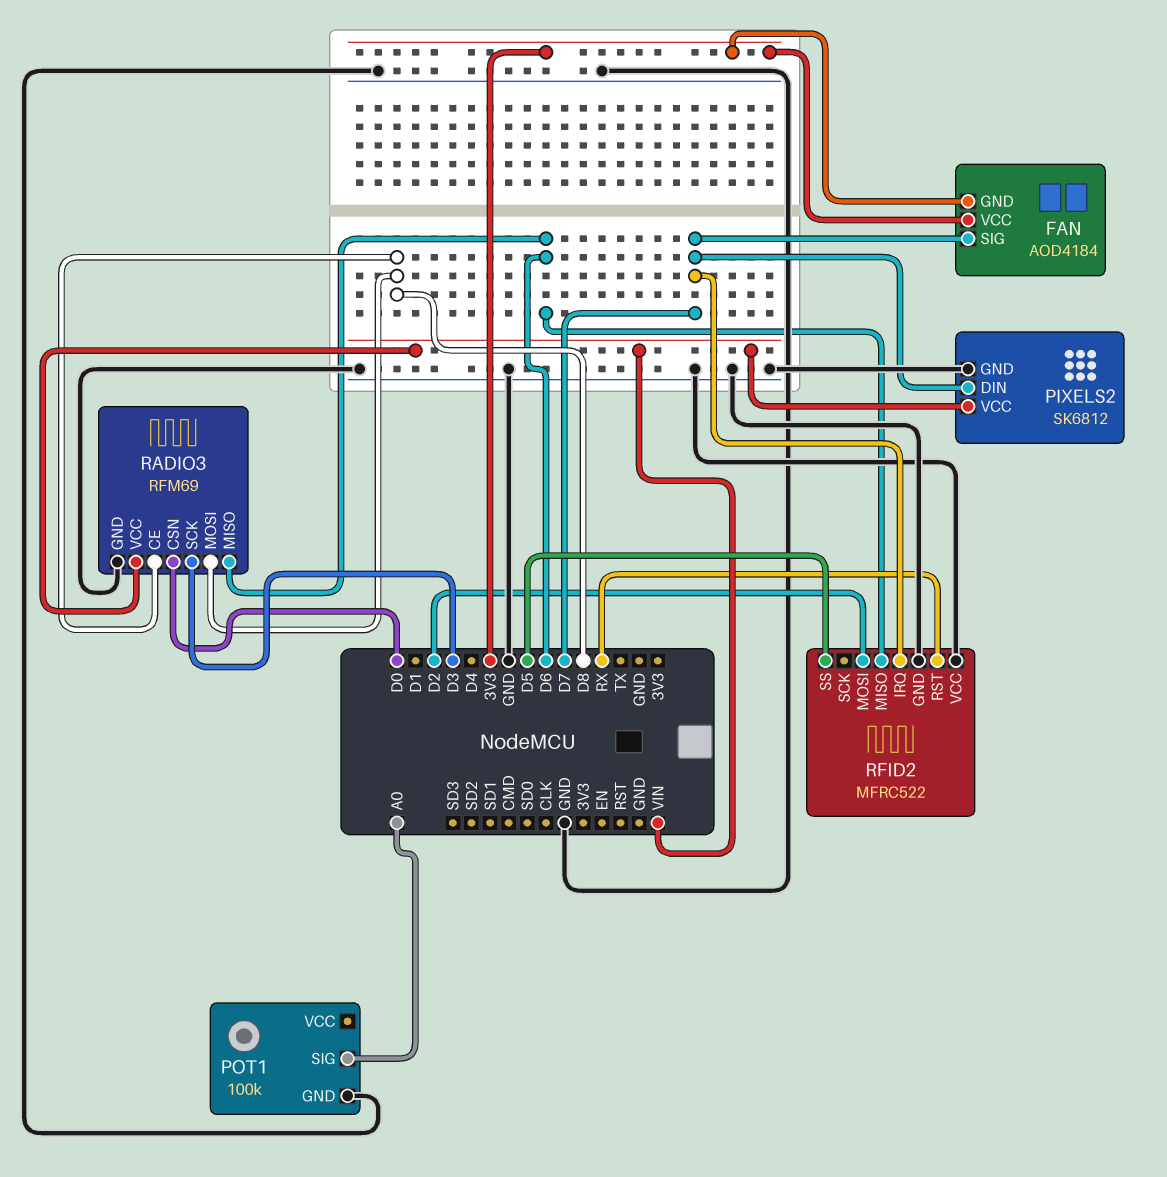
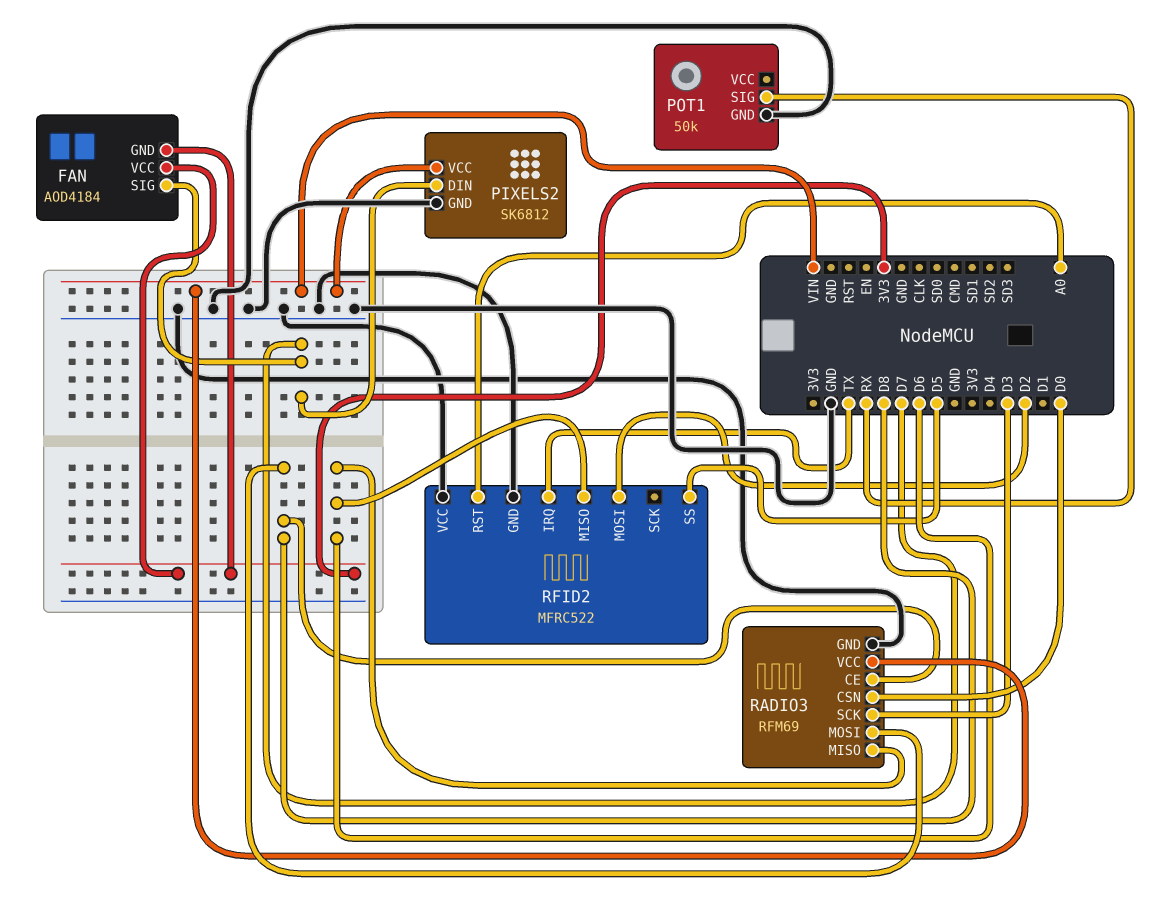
POT1: 100k -> 50k
POT1 pin SIG: A0 -> RX
RFID2 pin IRQ: D7 -> TX
RFID2 pin RST: RX -> A0

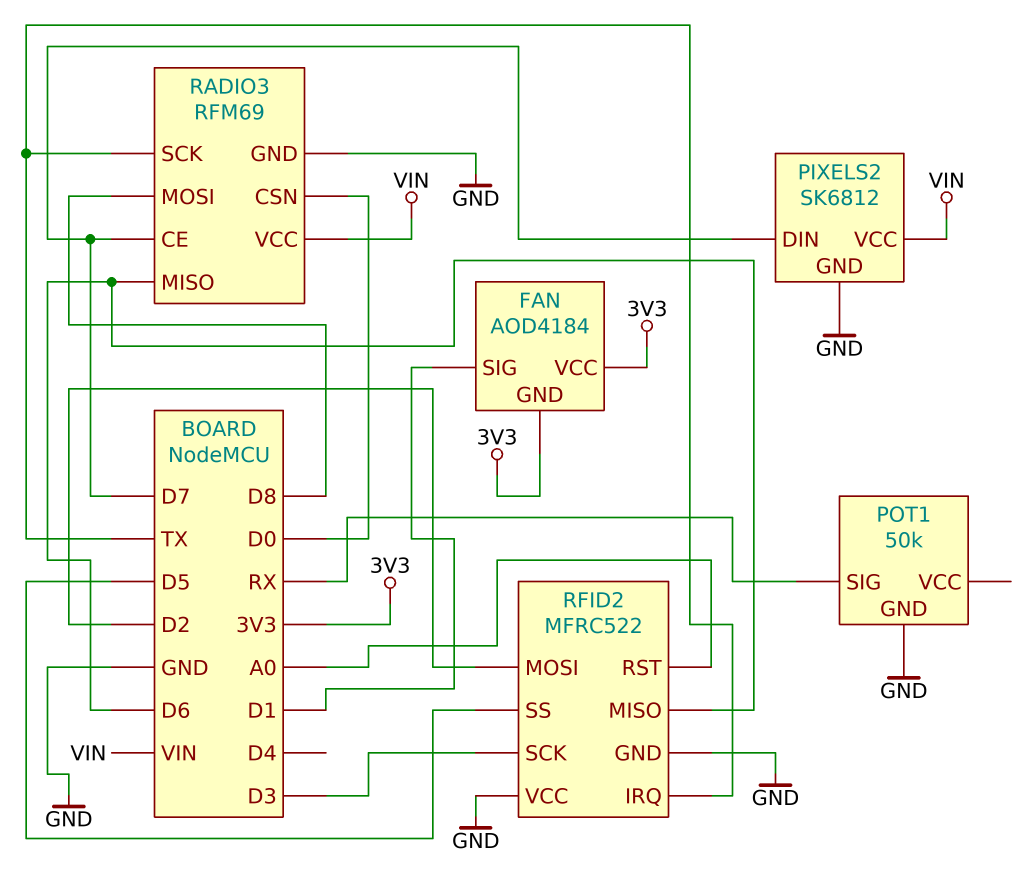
FAN pin SIG: D7 -> D1
RADIO3 pin CE: D8 -> D7
RADIO3 pin SCK: D3 -> TX
RFID2 pin SCK: none -> D3

